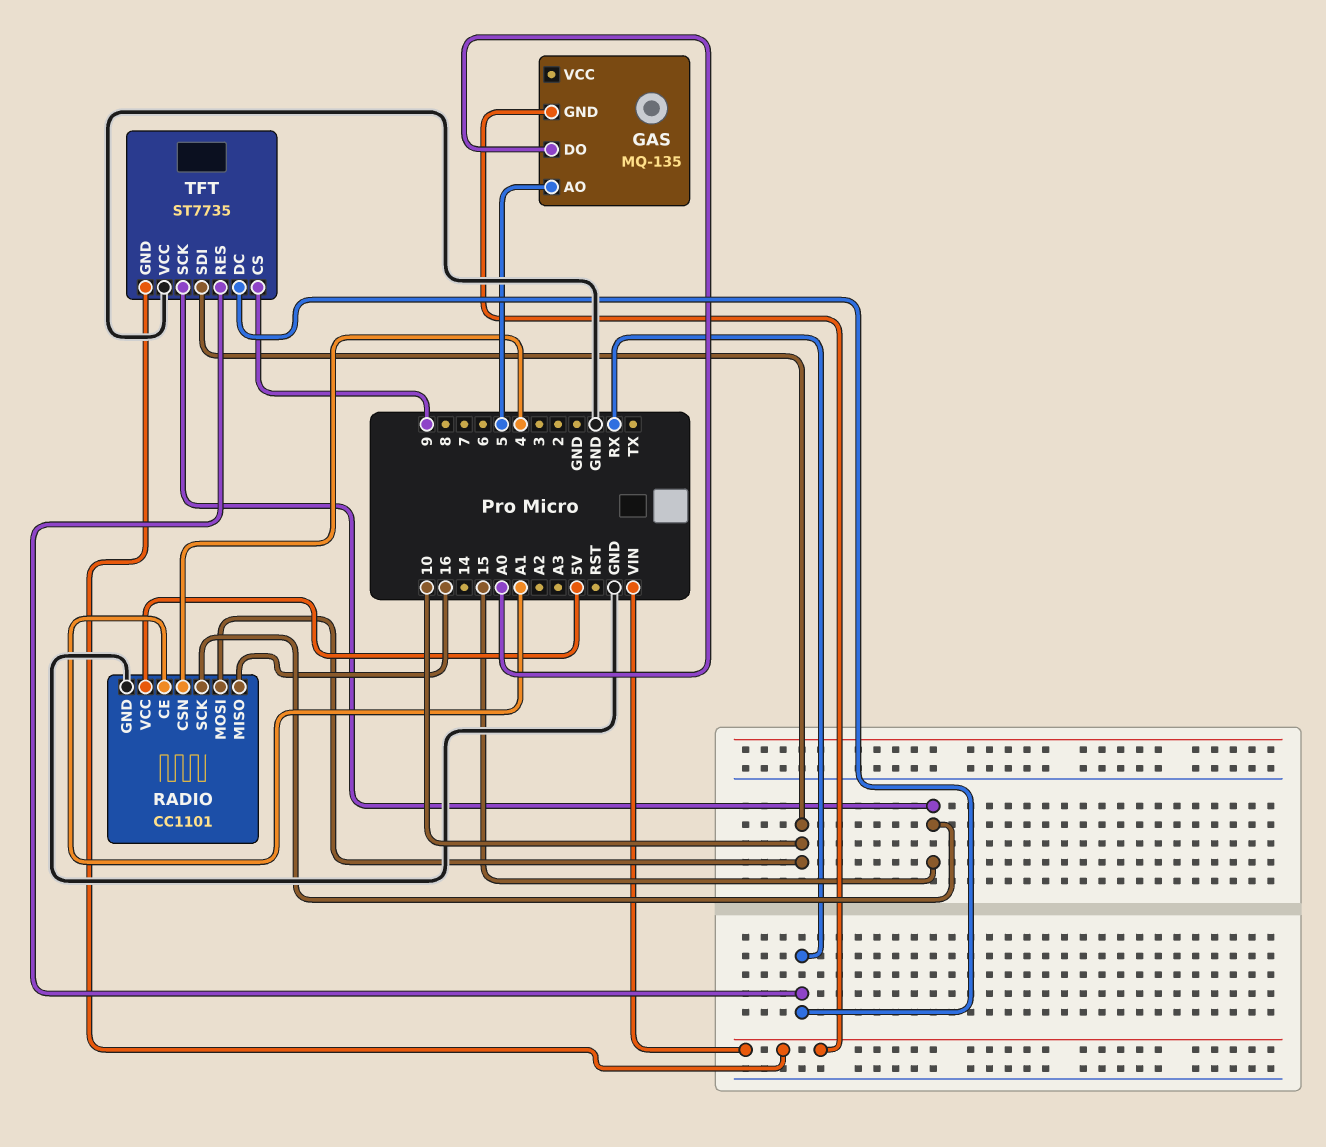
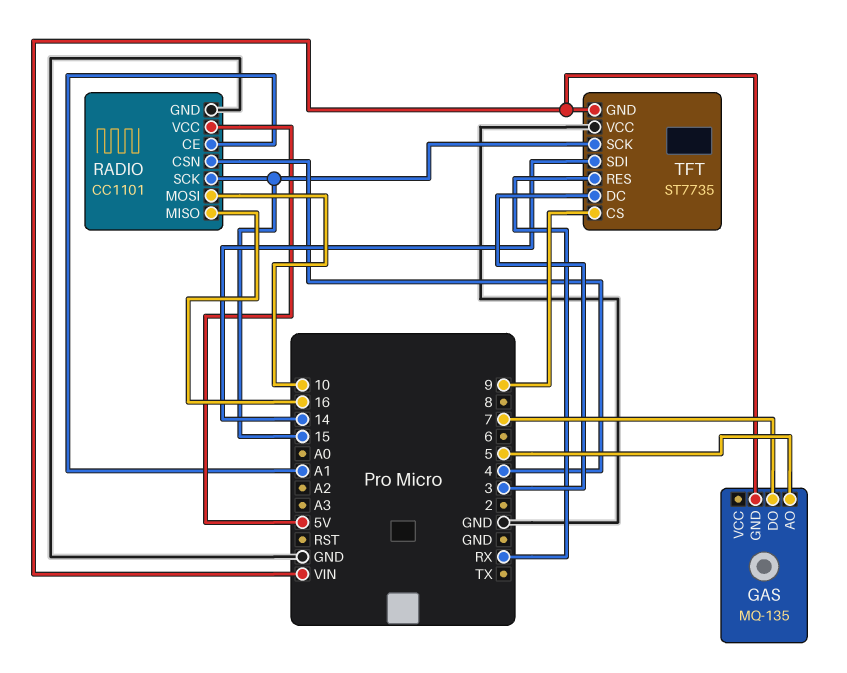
GAS pin DO: A0 -> 7
TFT pin DC: RX -> 3
TFT pin SDI: 10 -> 14

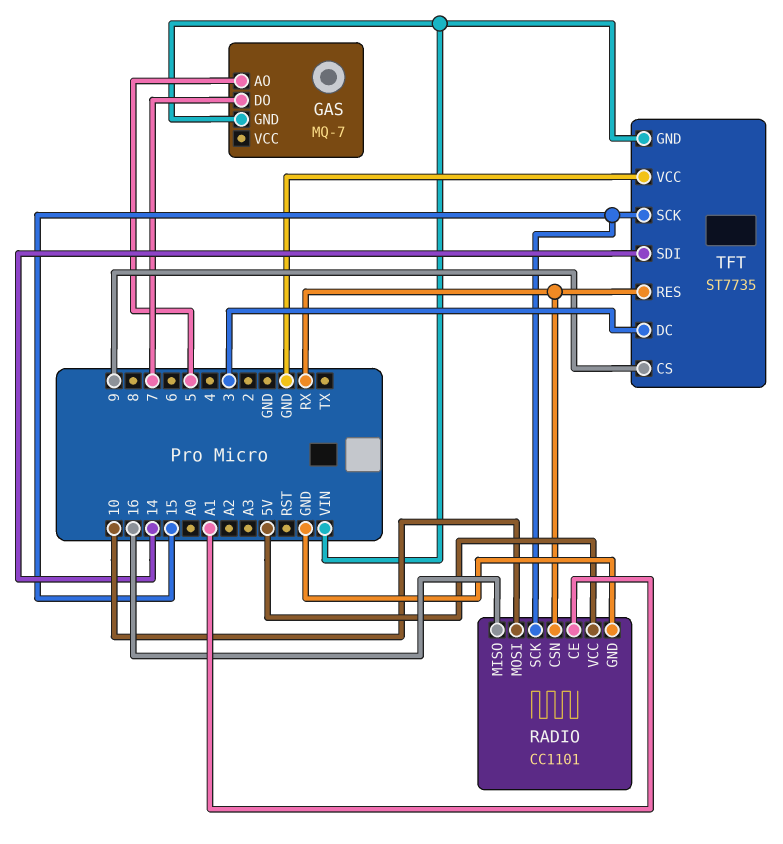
GAS: MQ-135 -> MQ-7
RADIO pin CSN: 4 -> RX

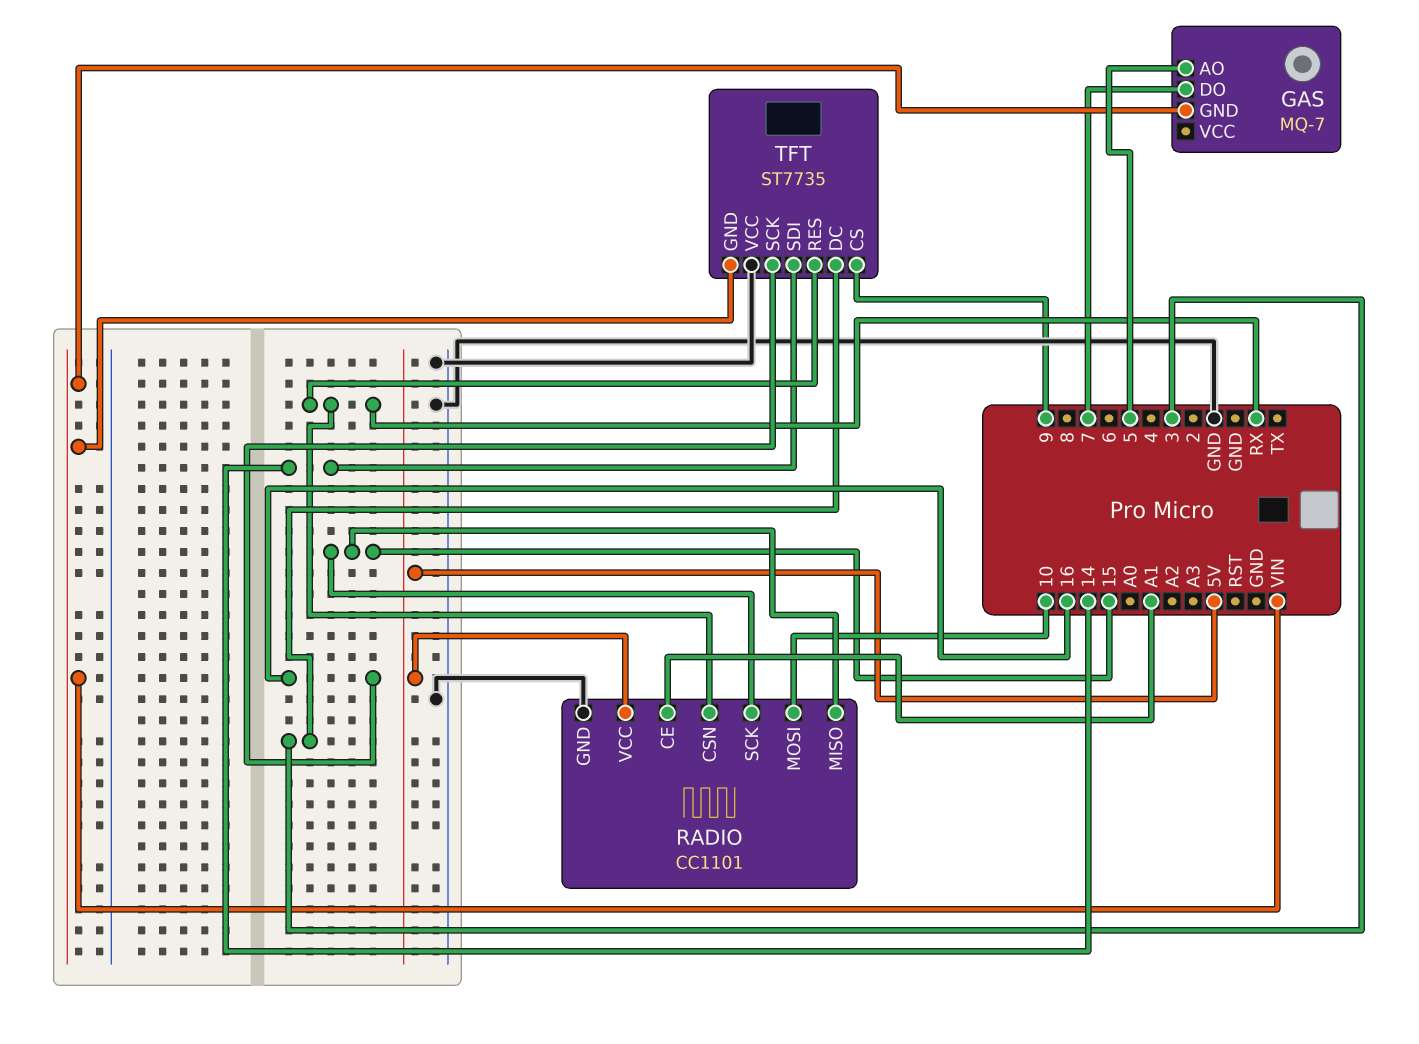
RADIO pin MISO: 16 -> 15
TFT pin SCK: 15 -> 16

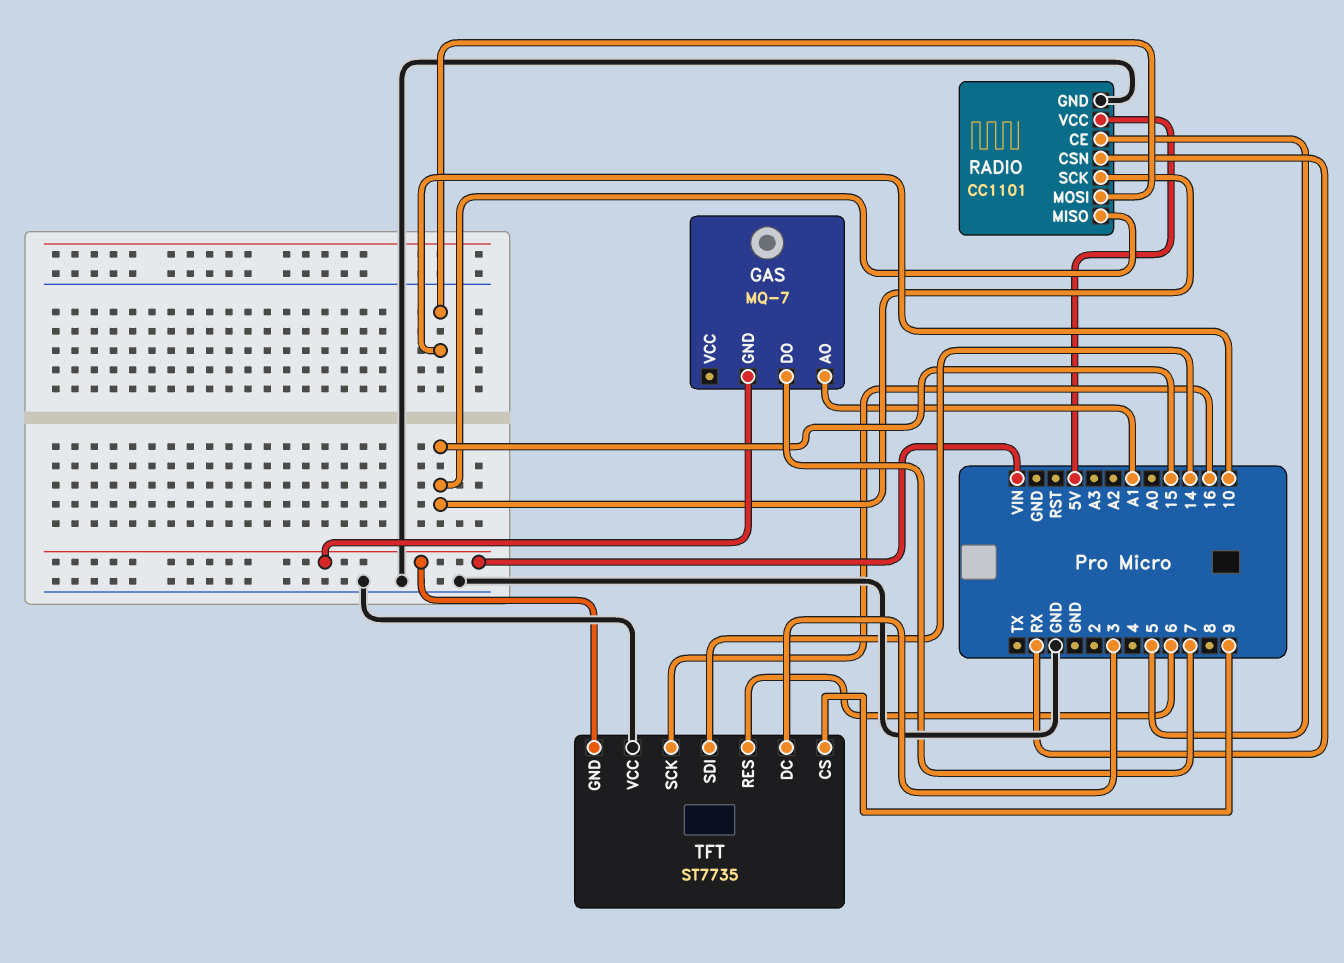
GAS pin AO: 5 -> A1
RADIO pin CE: A1 -> 5
TFT pin RES: RX -> 6

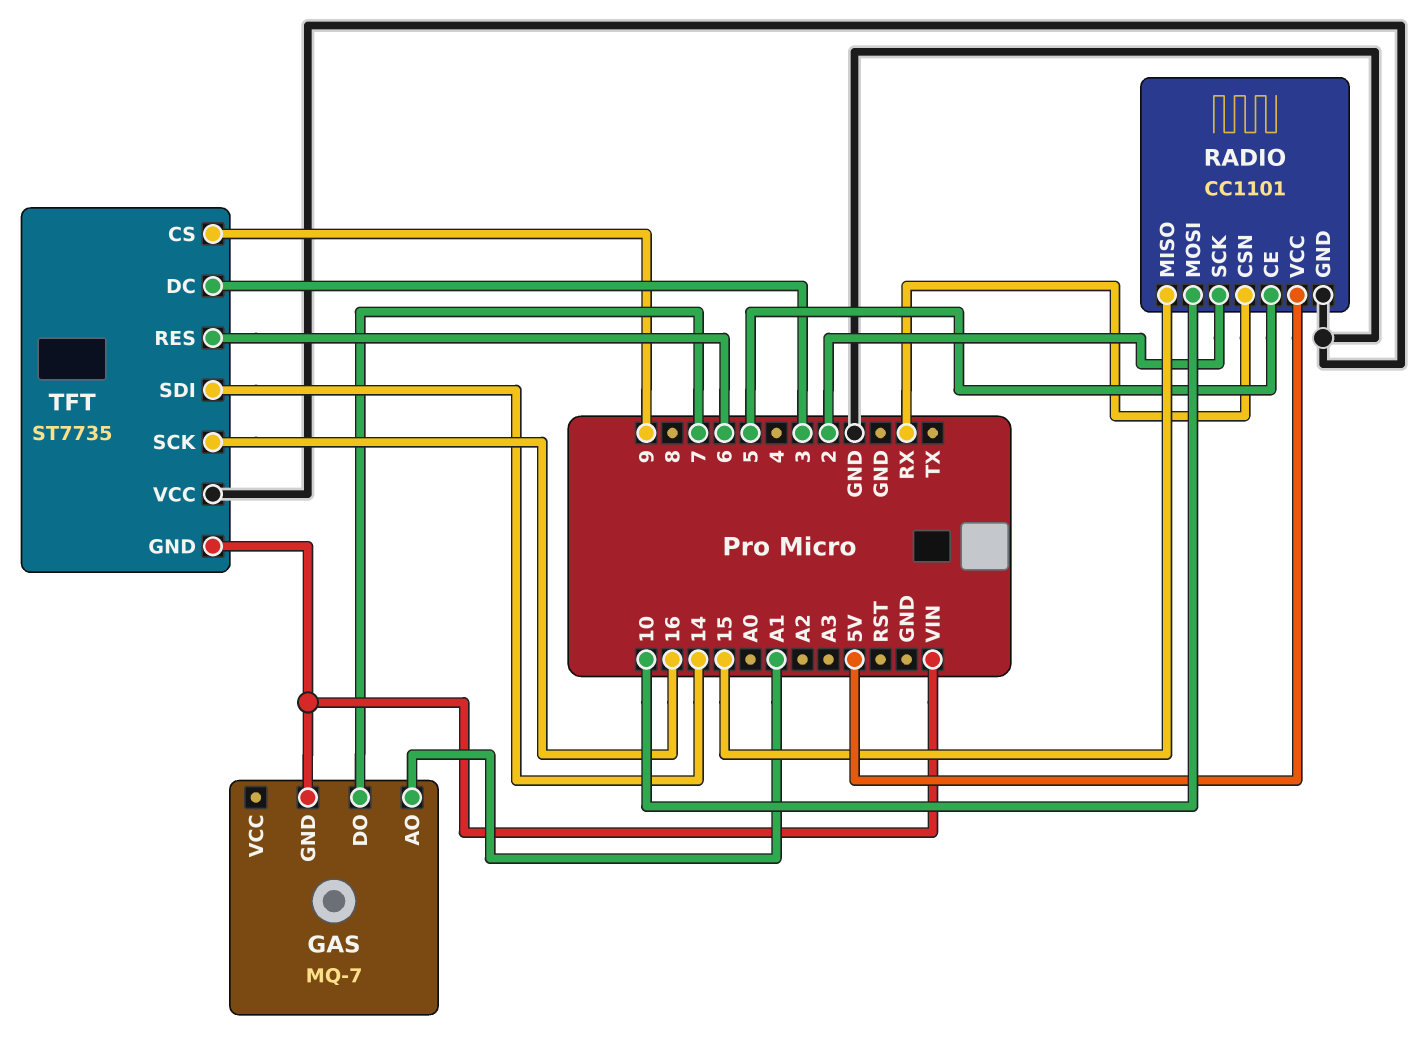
RADIO pin SCK: 15 -> 2

